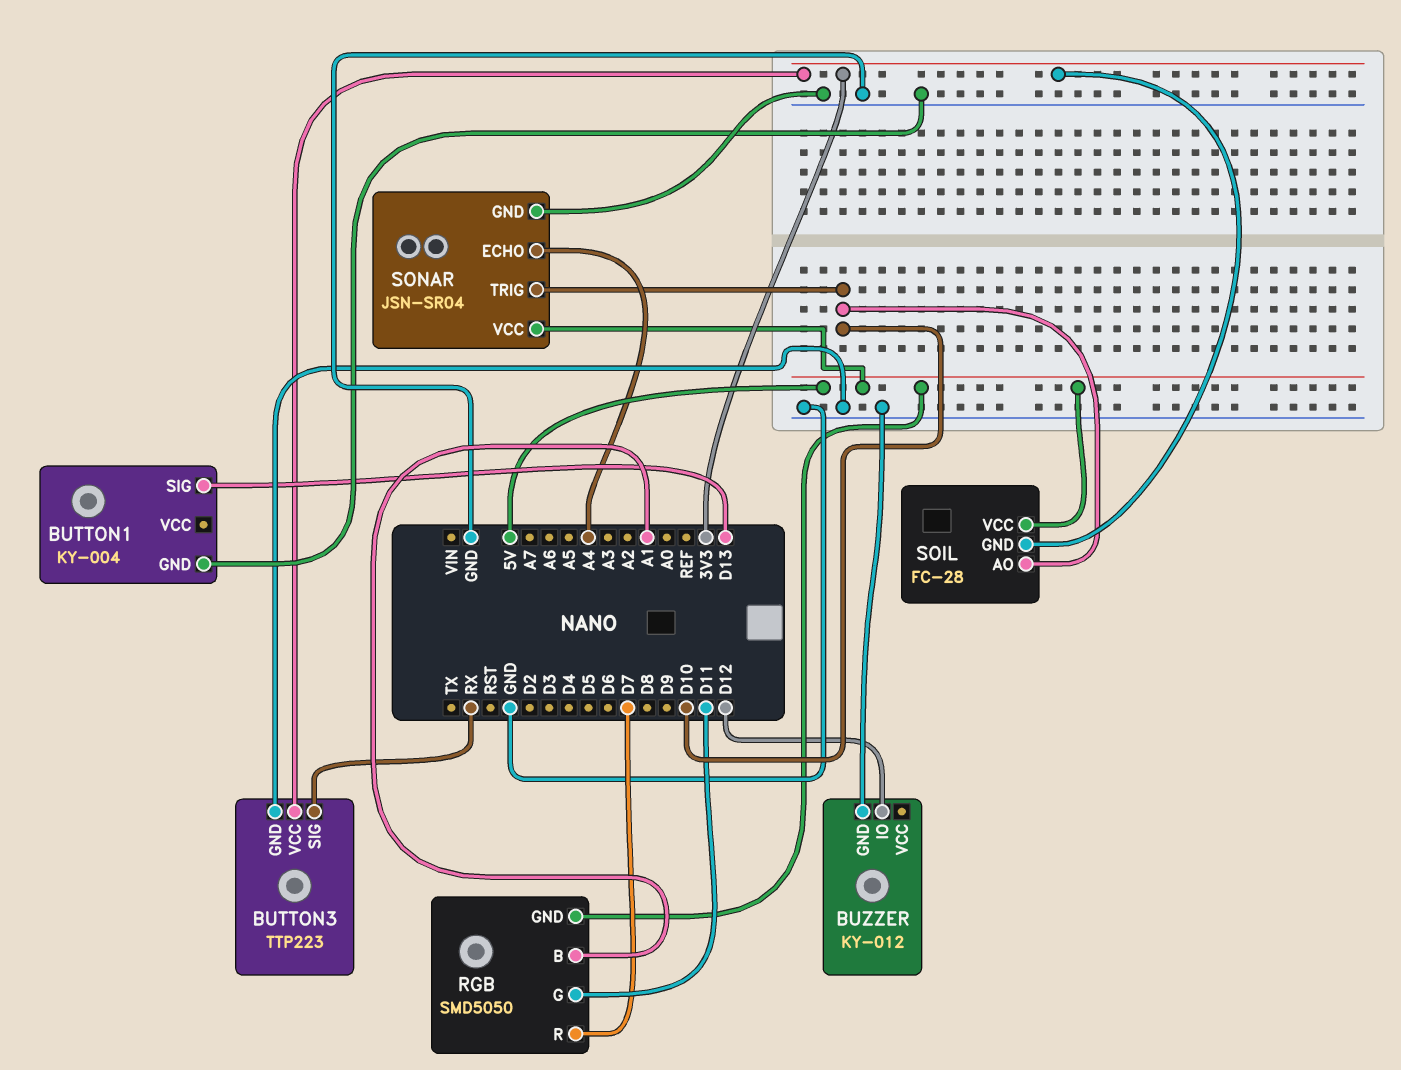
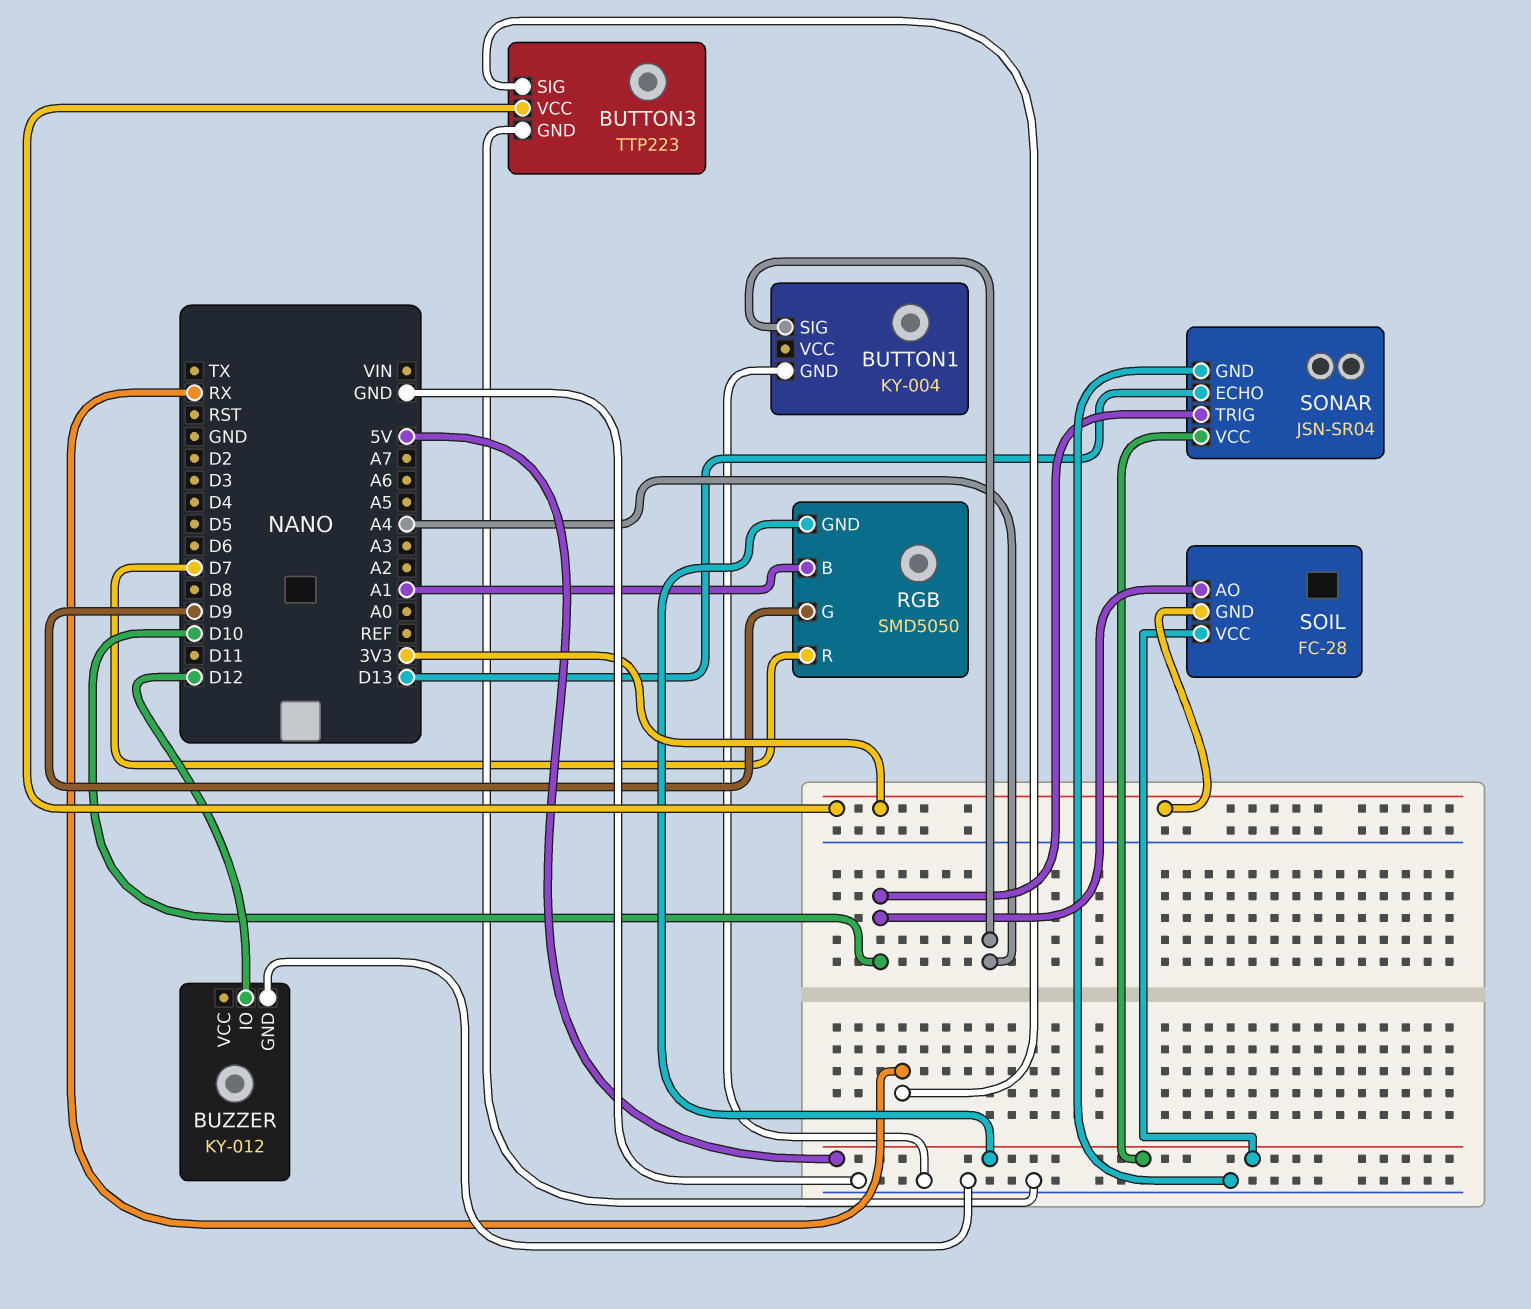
BUTTON1 pin SIG: D13 -> A4
RGB pin G: D11 -> D9
SONAR pin ECHO: A4 -> D13

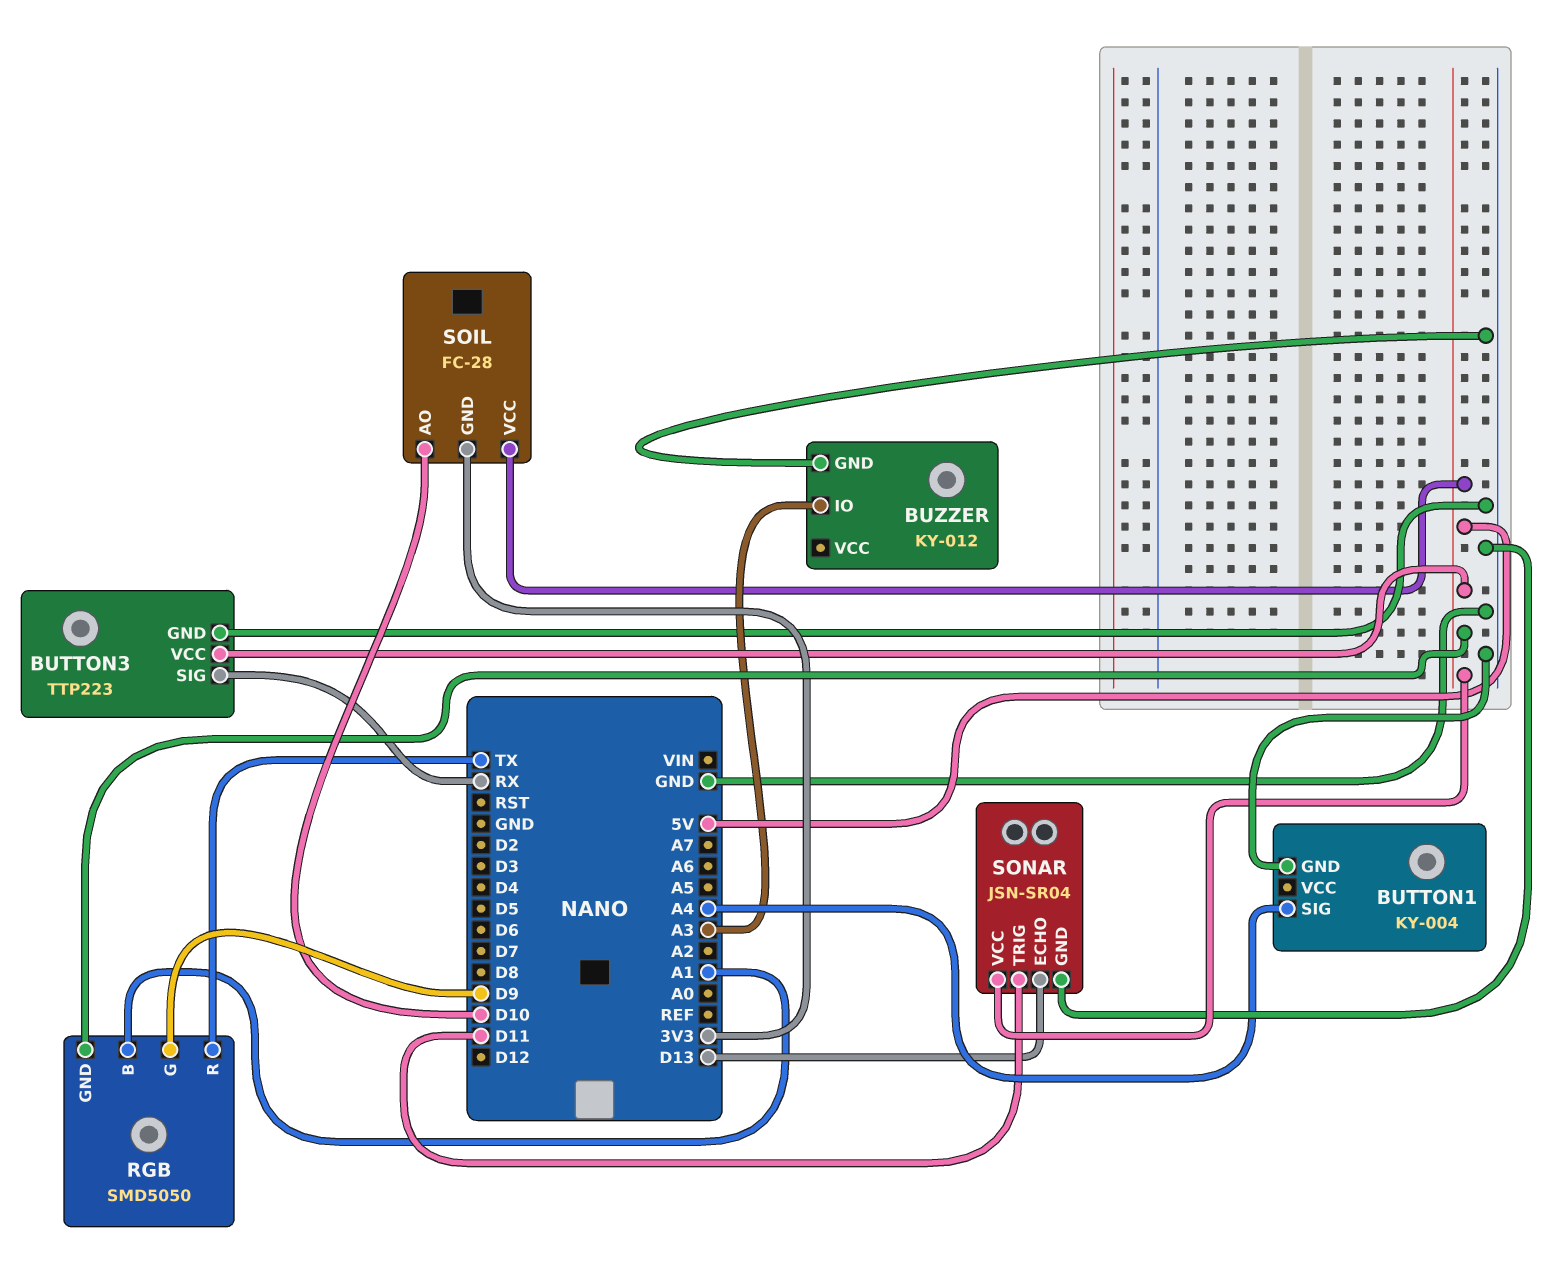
BUTTON3 pin VCC: 3V3 -> 5V
BUZZER pin IO: D12 -> A3
RGB pin R: D7 -> TX
SONAR pin TRIG: D10 -> D11

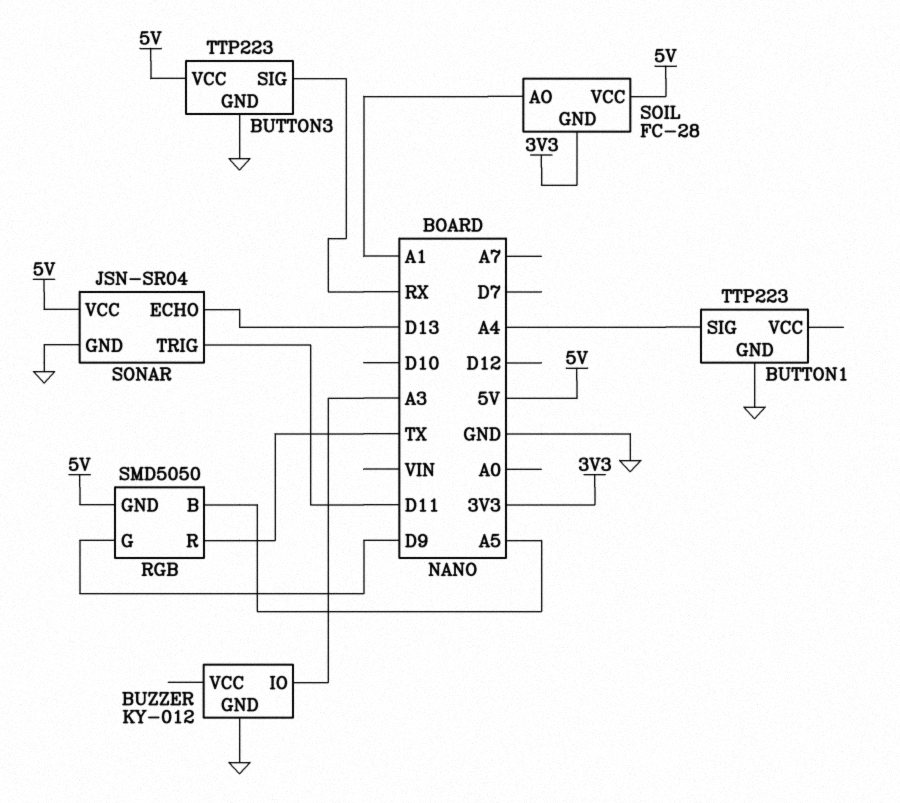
BUTTON1: KY-004 -> TTP223
RGB pin B: A1 -> A5
SOIL pin AO: D10 -> A1

